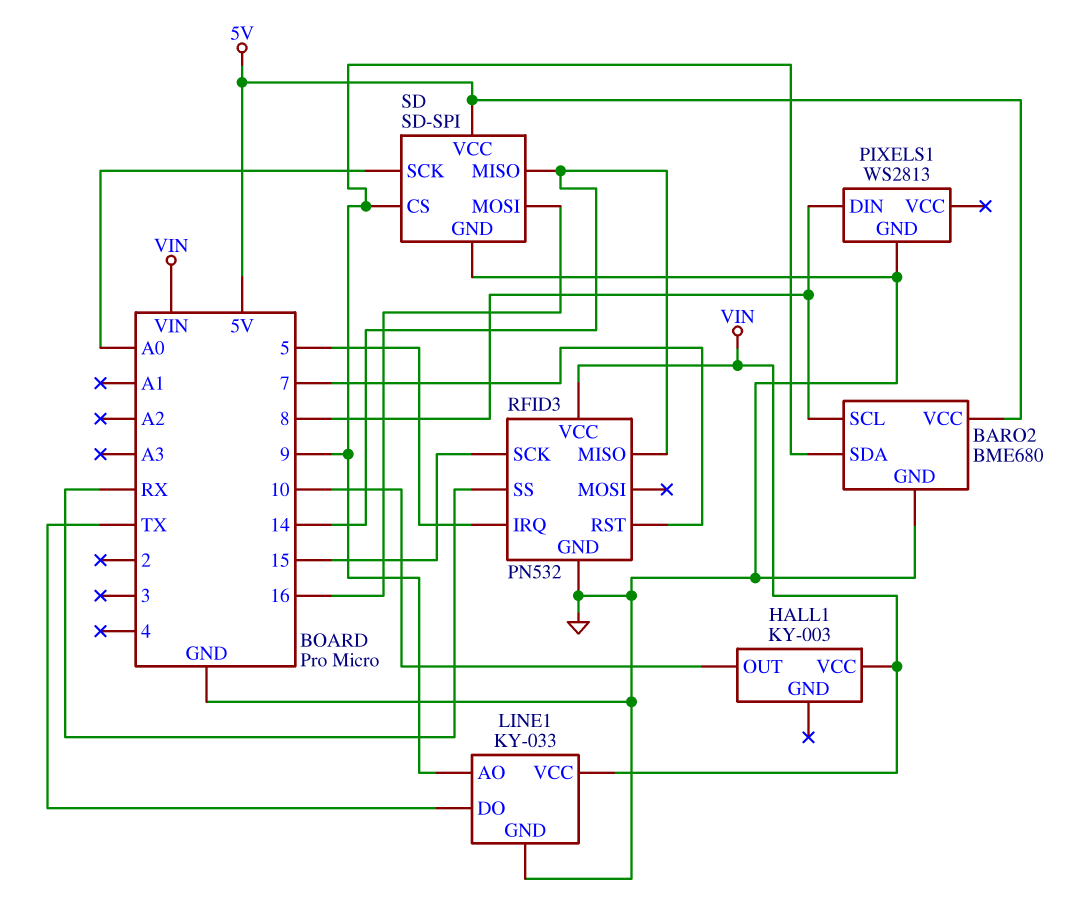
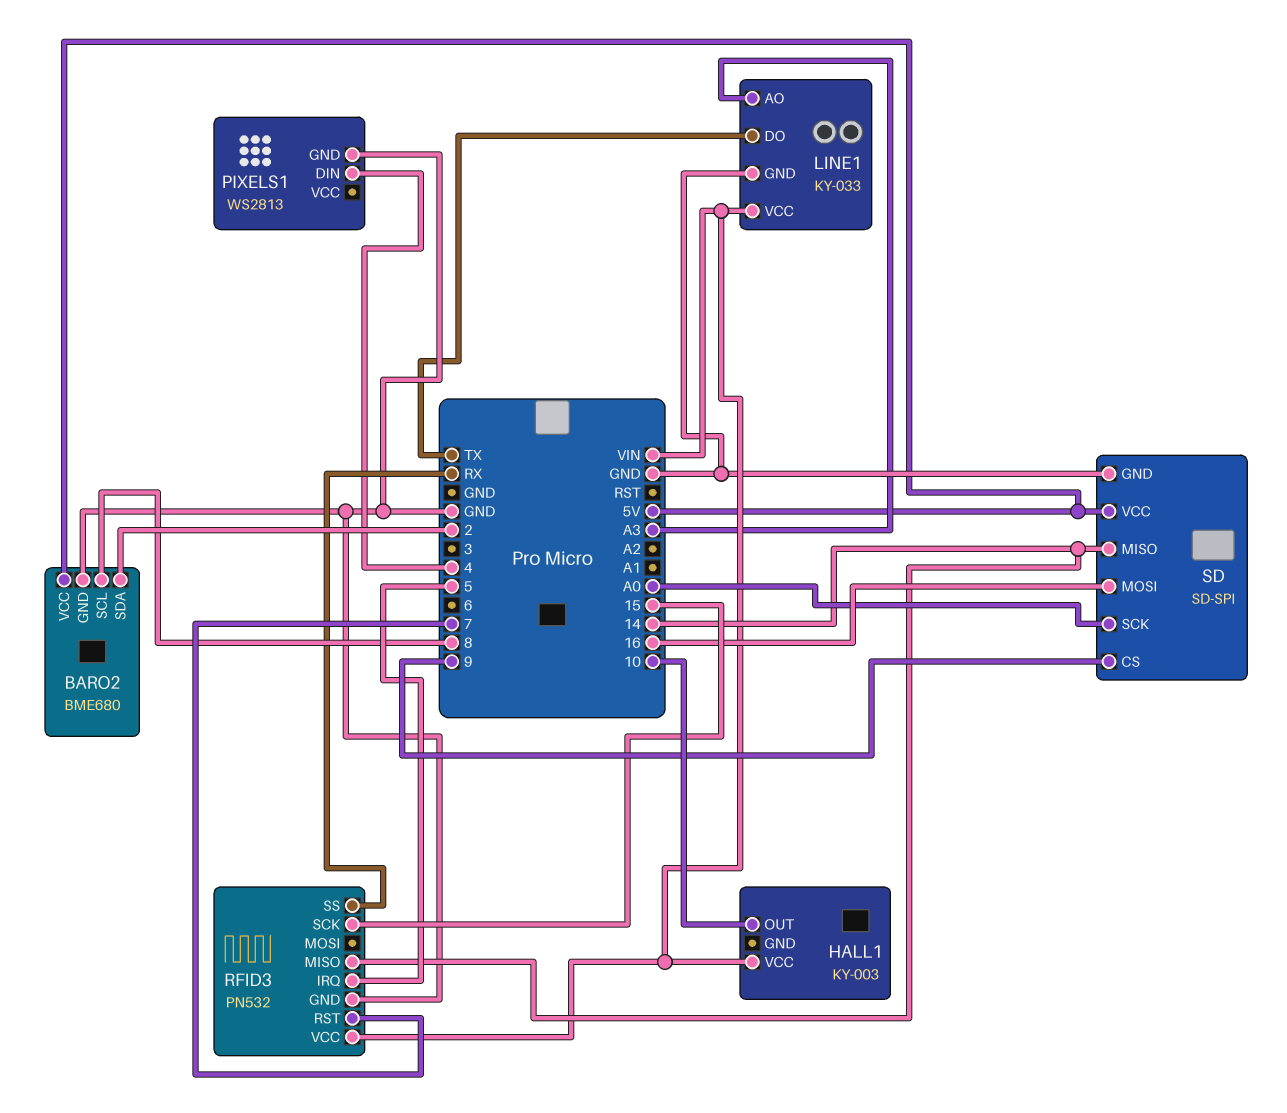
BARO2 pin SDA: 9 -> 2
LINE1 pin AO: 9 -> A3
PIXELS1 pin DIN: 8 -> 4

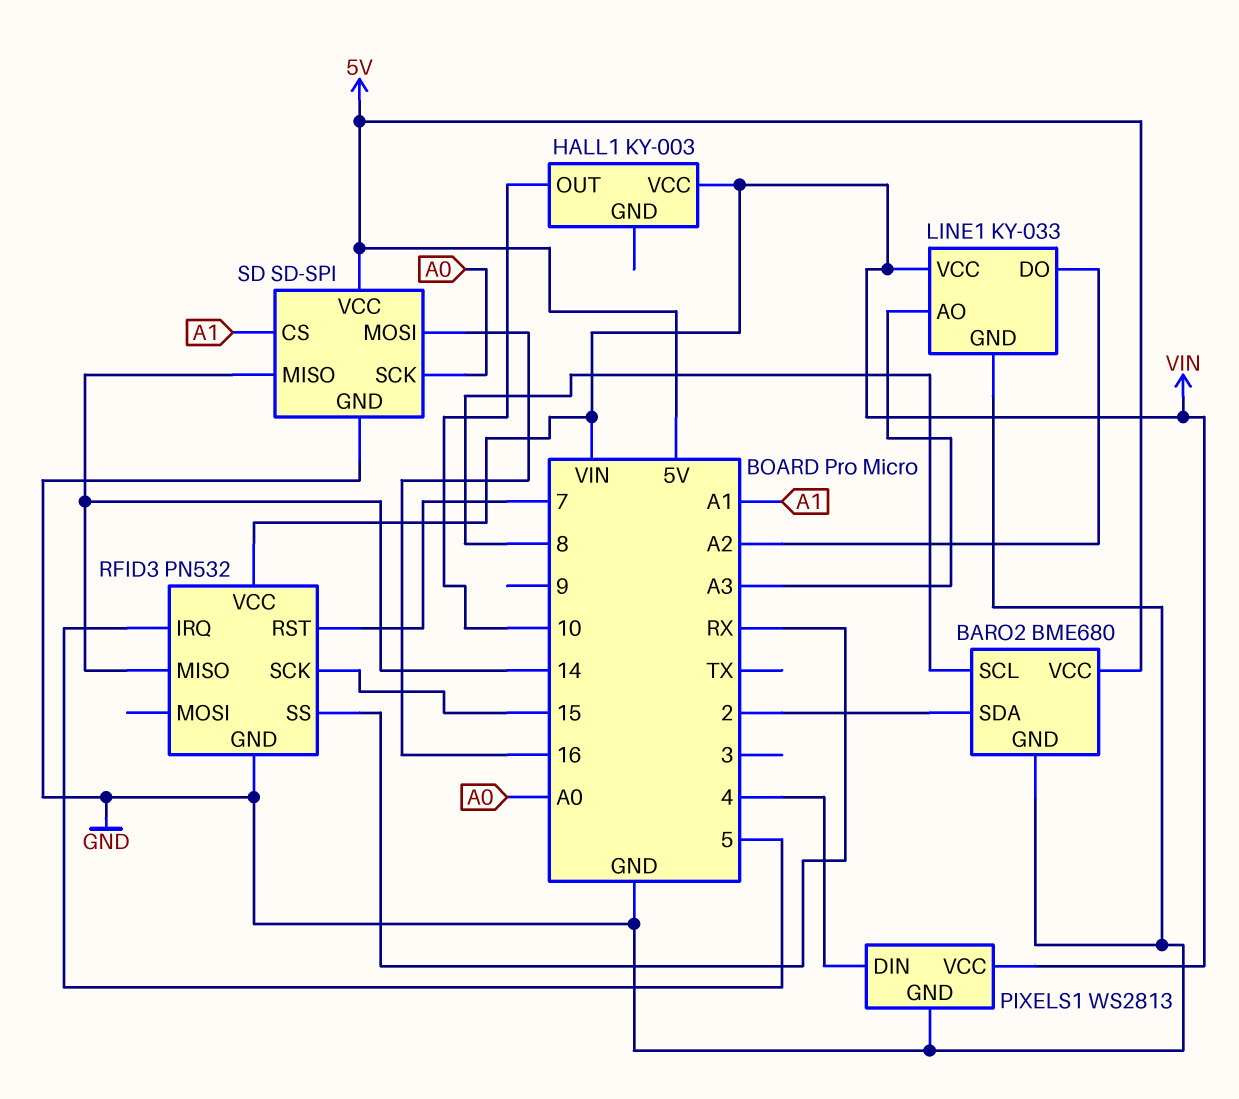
LINE1 pin DO: TX -> A2
PIXELS1 pin VCC: none -> VIN
SD pin CS: 9 -> A1

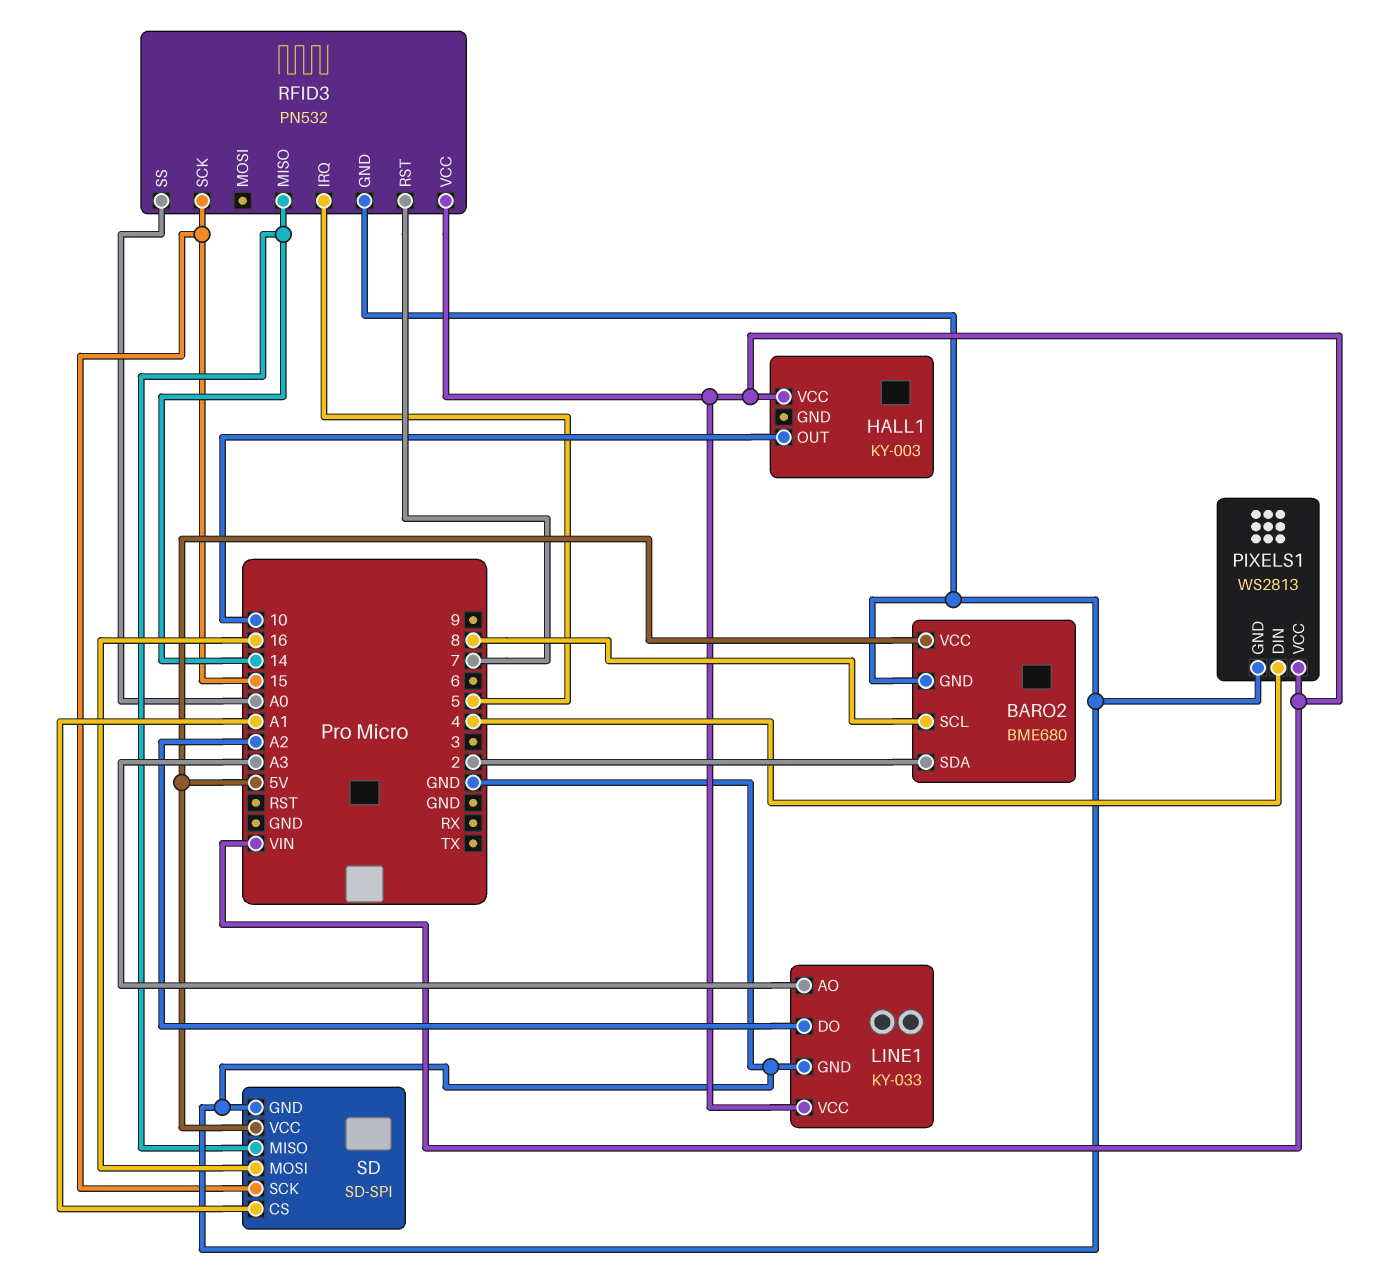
RFID3 pin SS: RX -> A0
SD pin SCK: A0 -> 15

